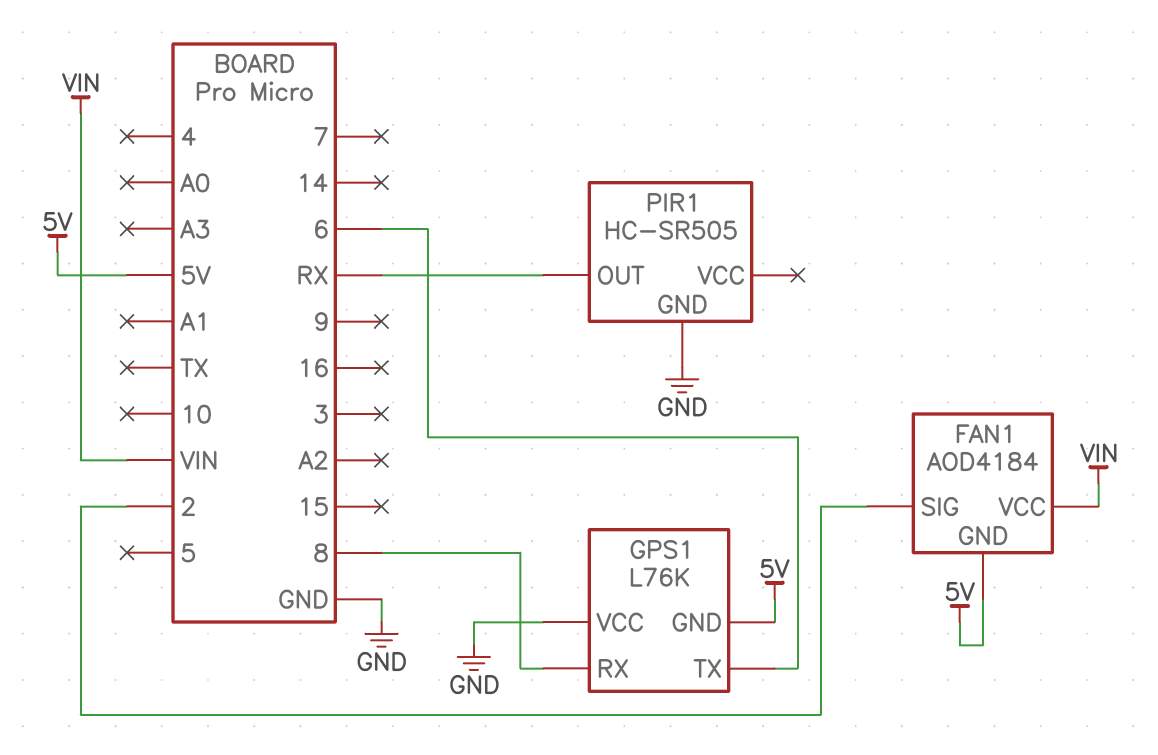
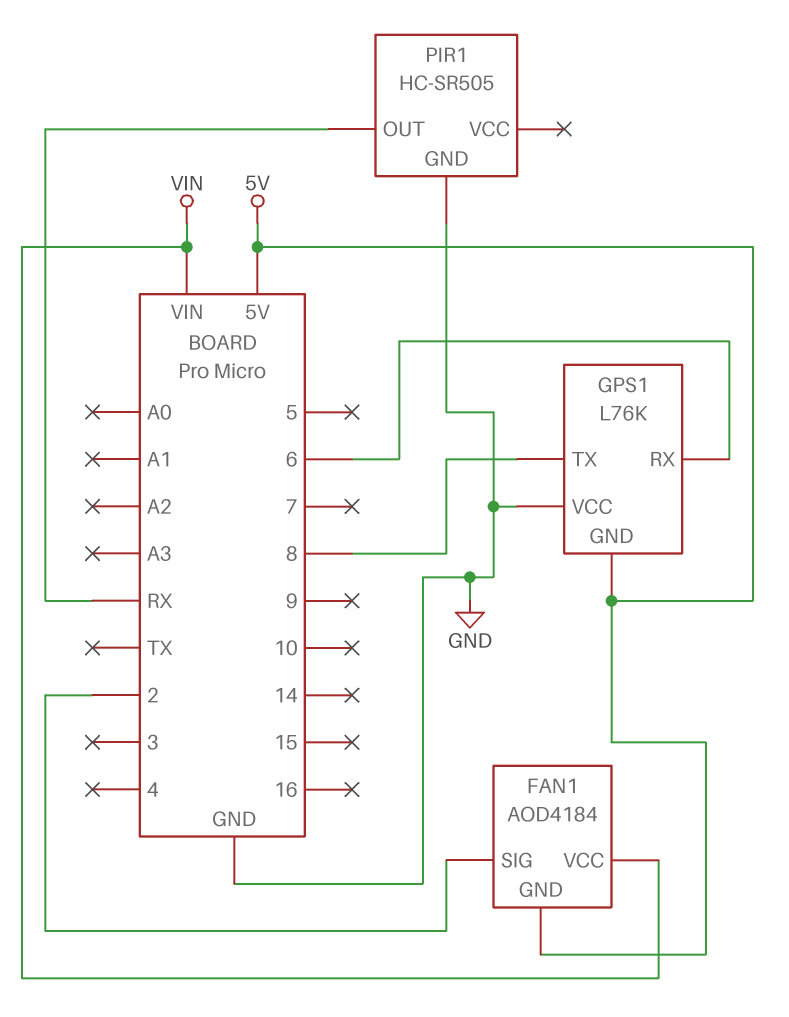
GPS1 pin RX: 8 -> 6
GPS1 pin TX: 6 -> 8

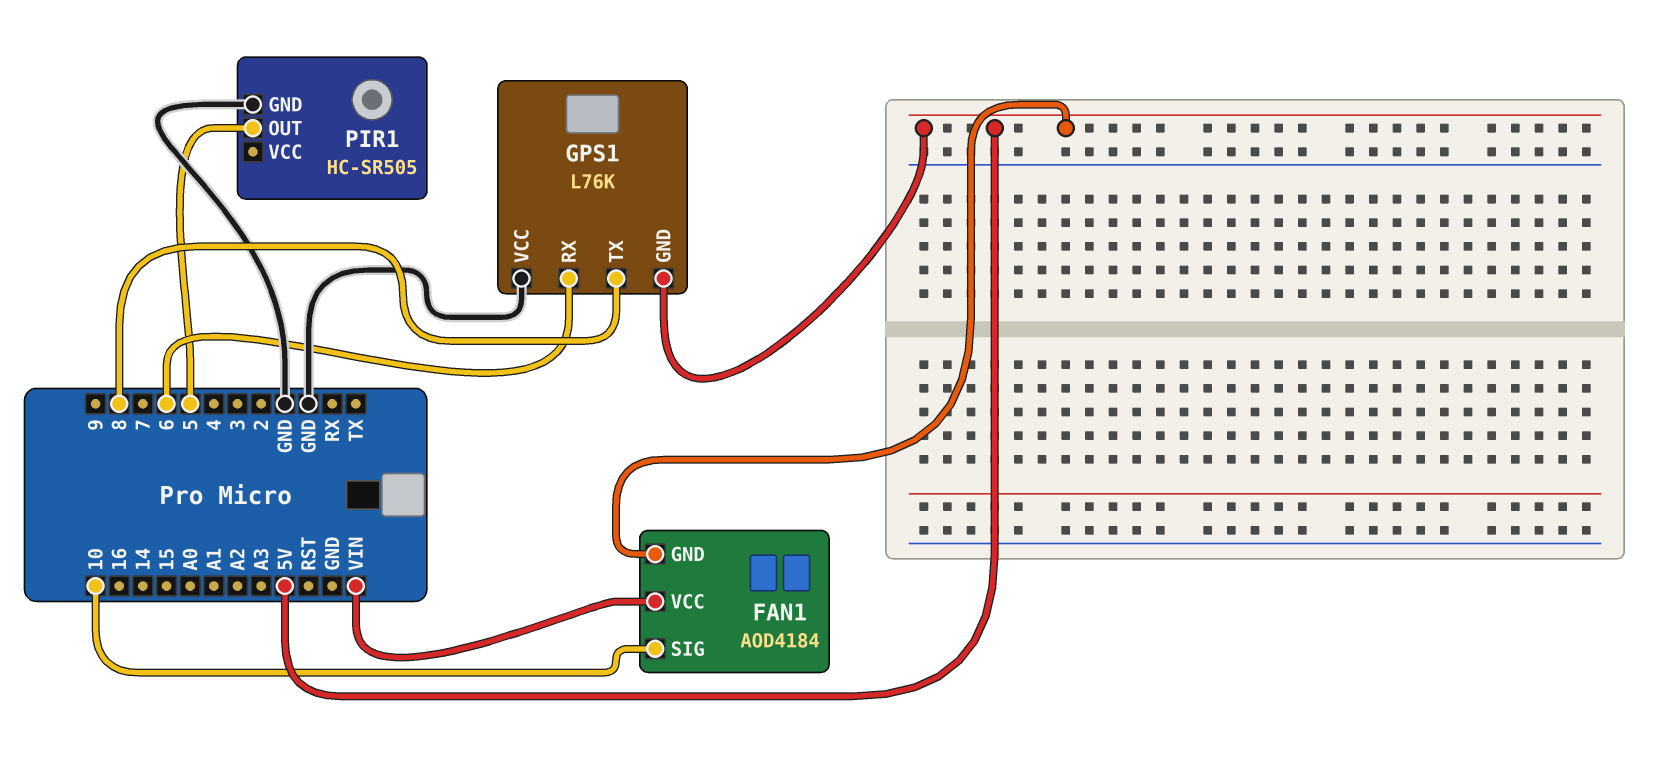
FAN1 pin SIG: 2 -> 10
PIR1 pin OUT: RX -> 5

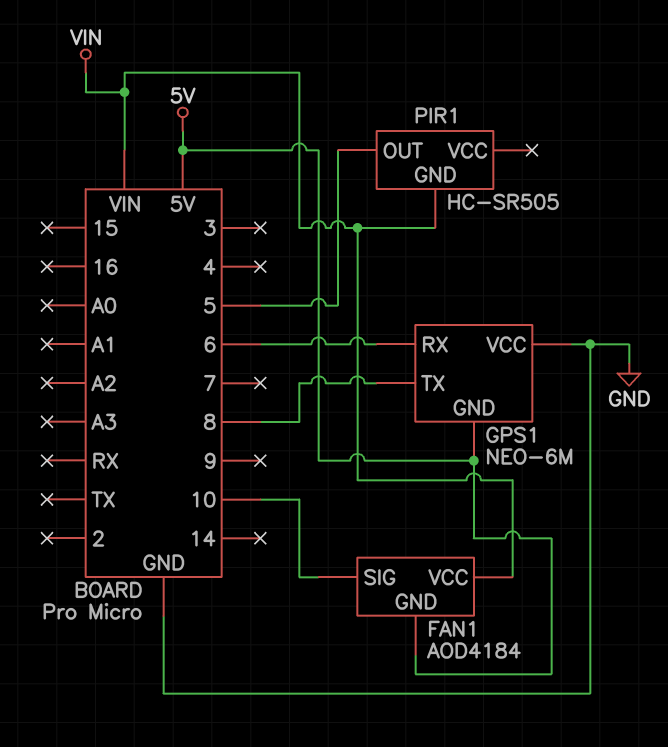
GPS1: L76K -> NEO-6M
PIR1 pin GND: GND -> VIN

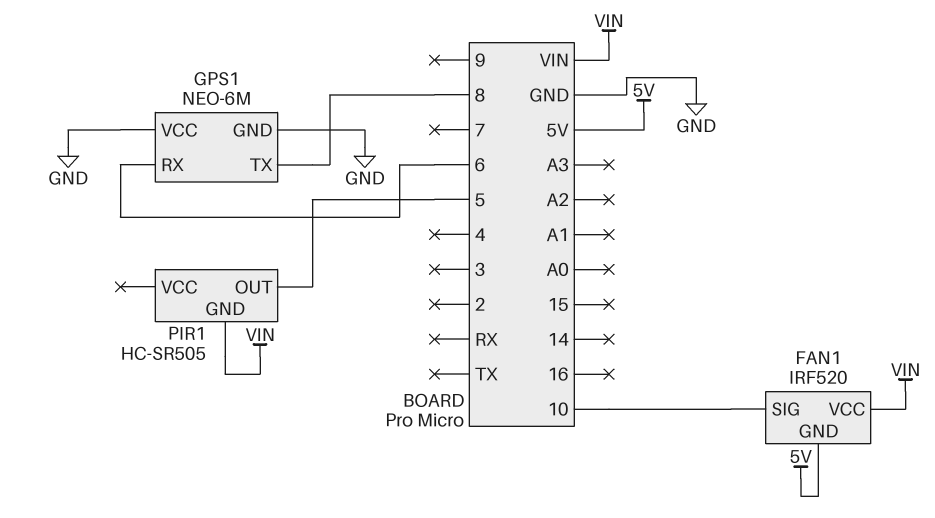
FAN1: AOD4184 -> IRF520
GPS1 pin GND: 5V -> GND

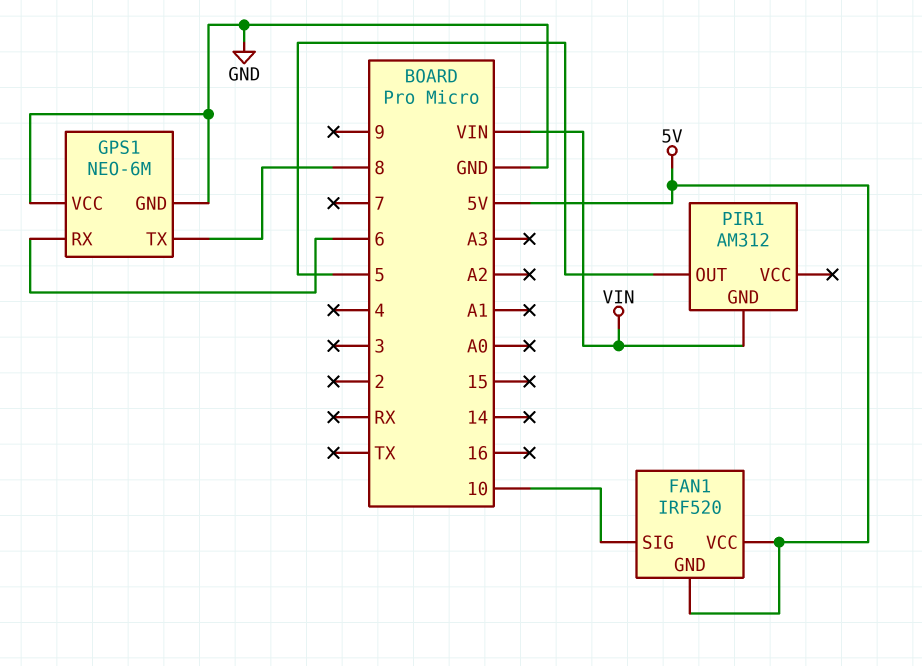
FAN1 pin VCC: VIN -> 5V
PIR1: HC-SR505 -> AM312

